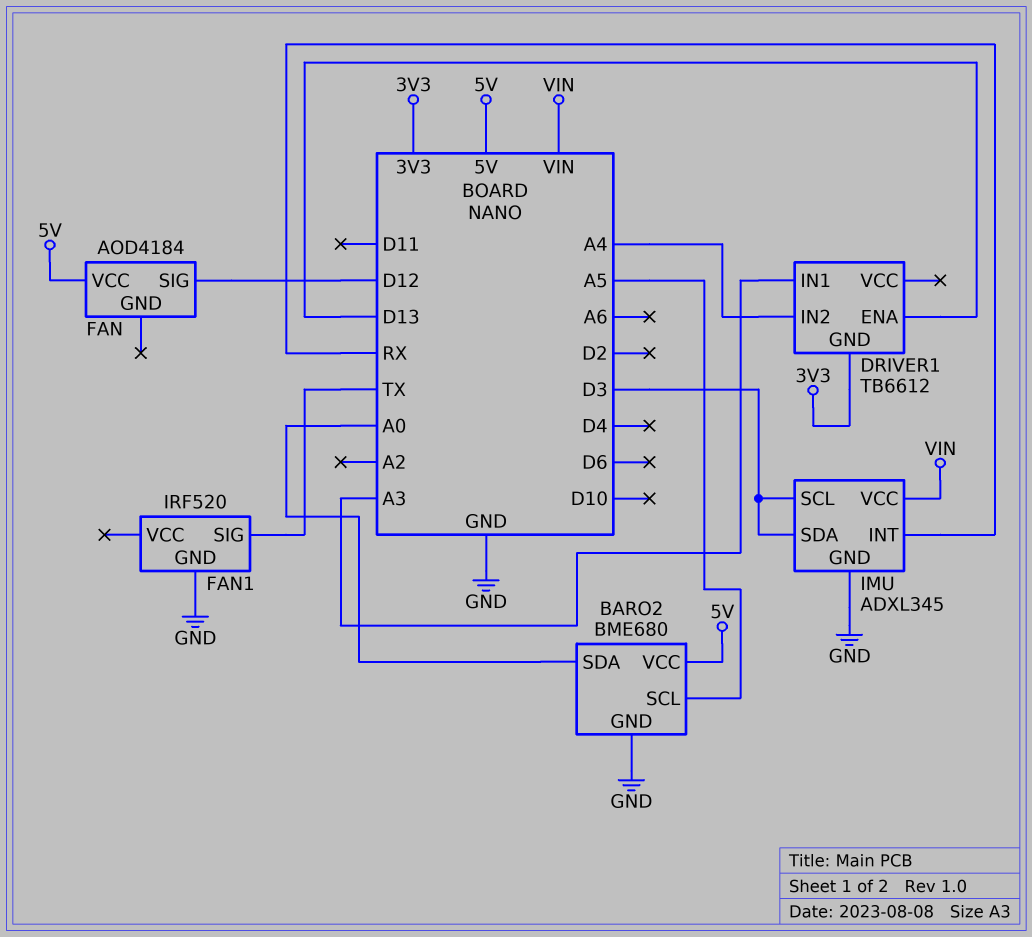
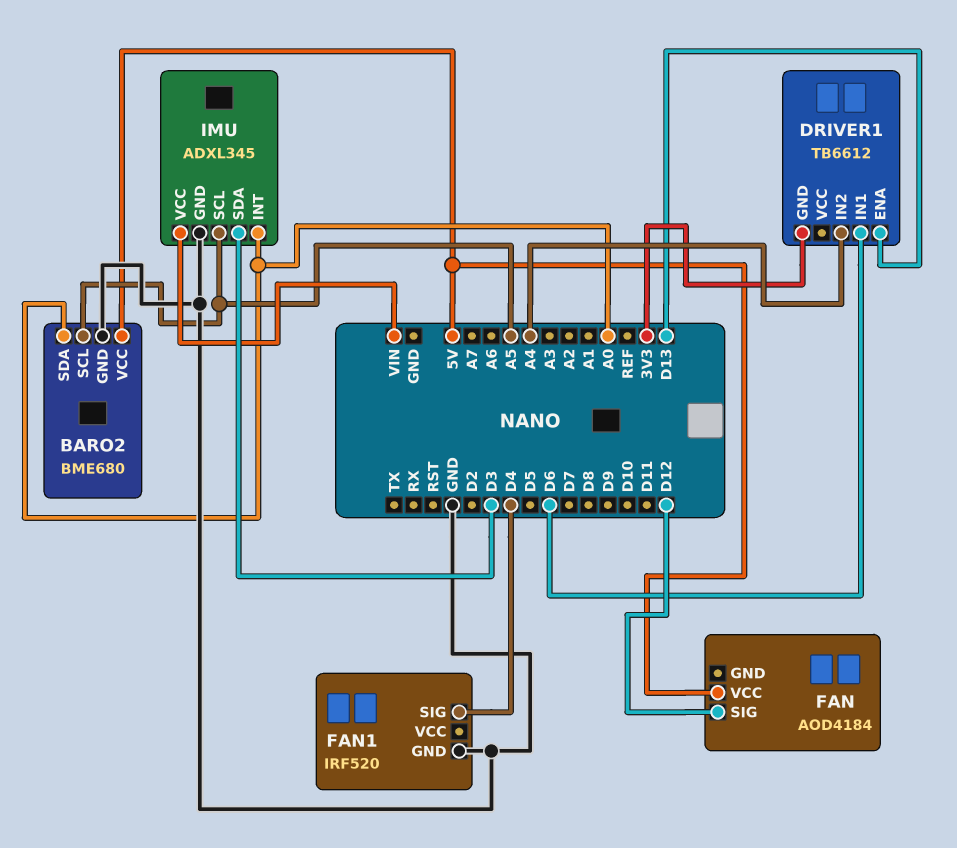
DRIVER1 pin IN1: A3 -> D6
FAN1 pin SIG: TX -> D4
IMU pin INT: RX -> A0
IMU pin SCL: D3 -> A5

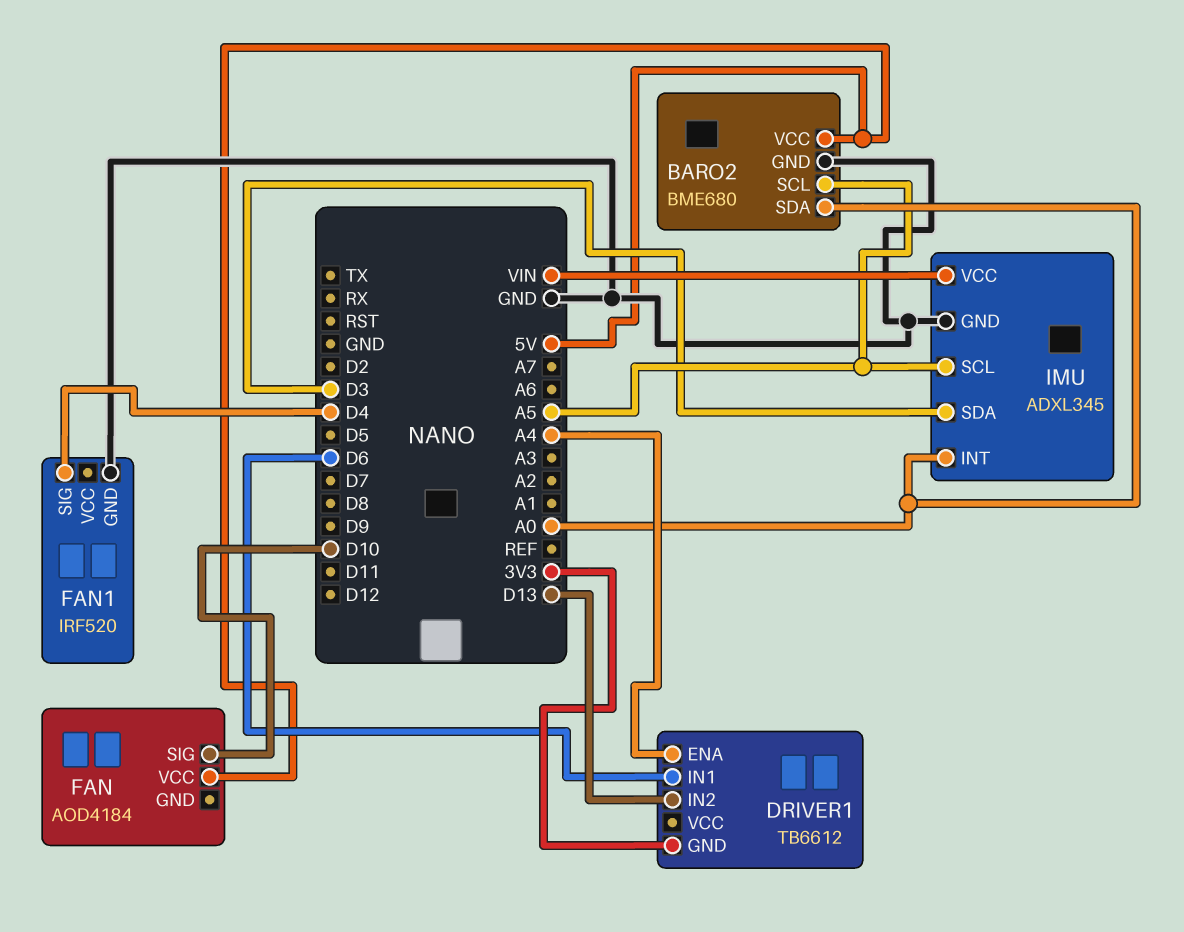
DRIVER1 pin ENA: D13 -> A4
DRIVER1 pin IN2: A4 -> D13
FAN pin SIG: D12 -> D10

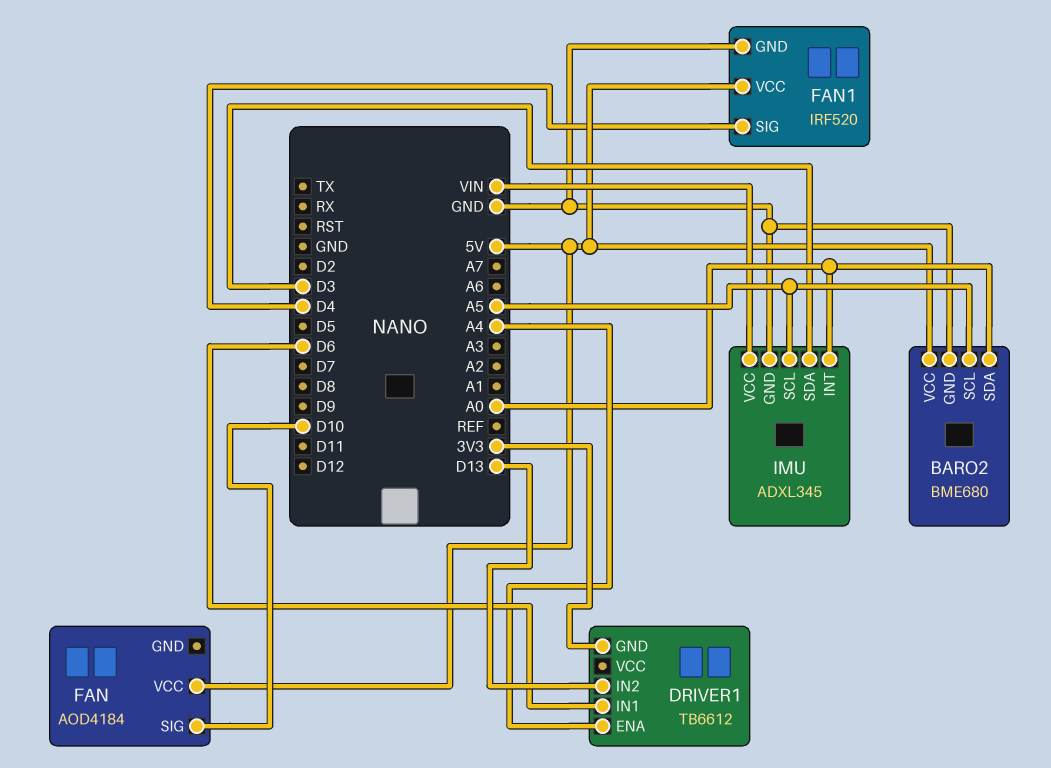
FAN1 pin VCC: none -> 5V

